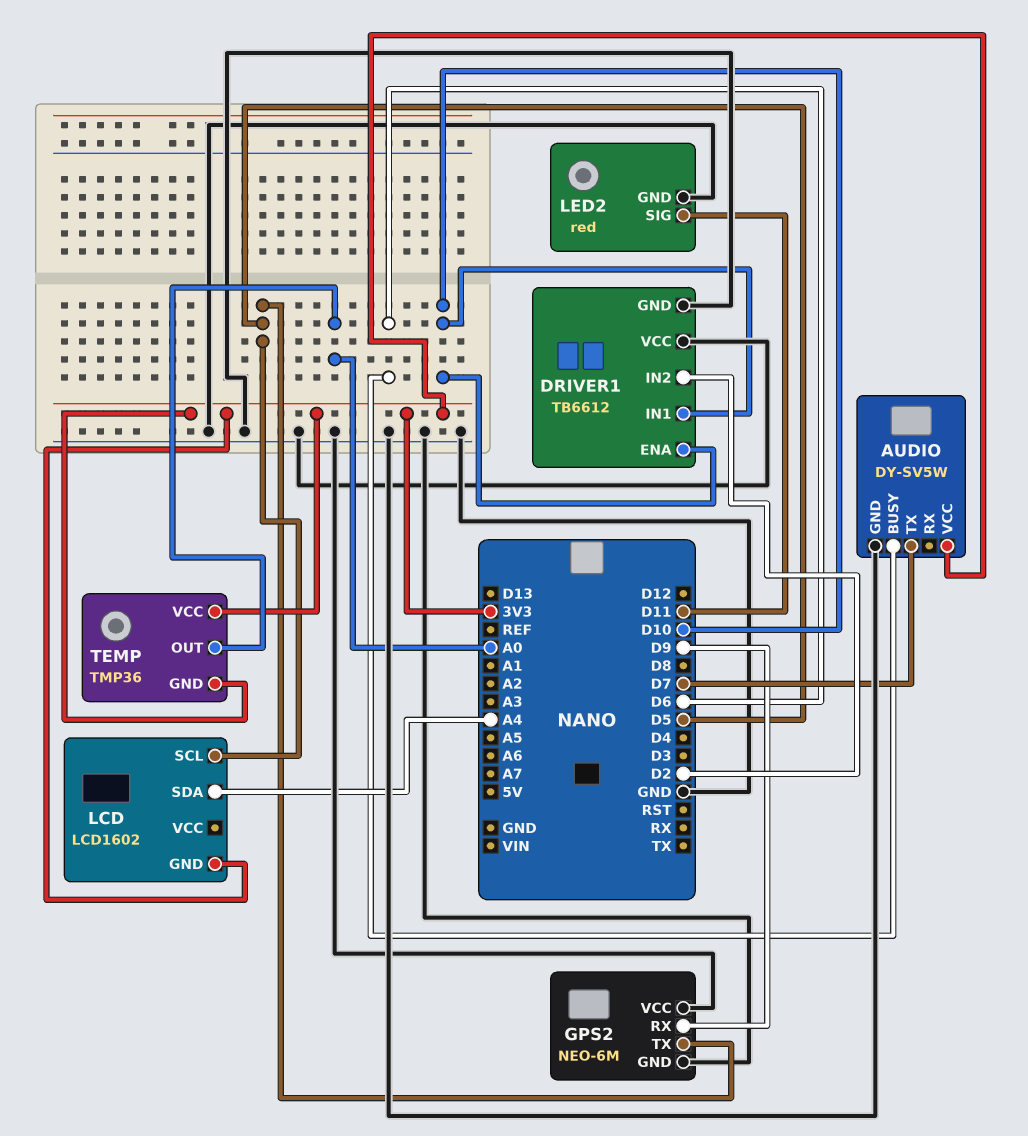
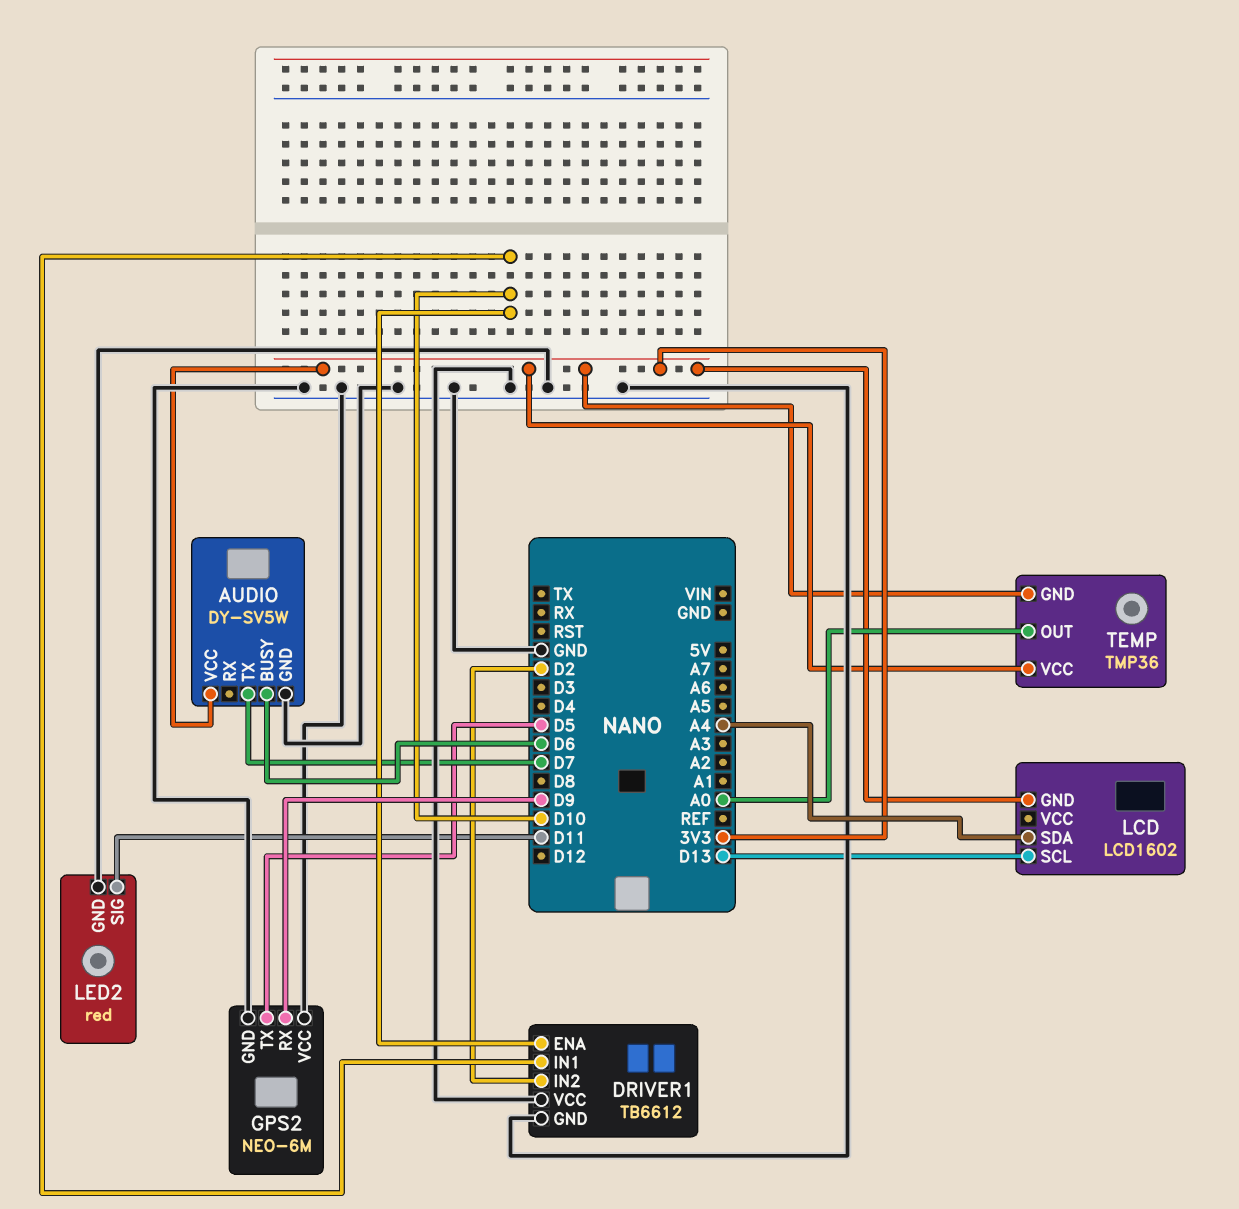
LCD pin SCL: D5 -> D13

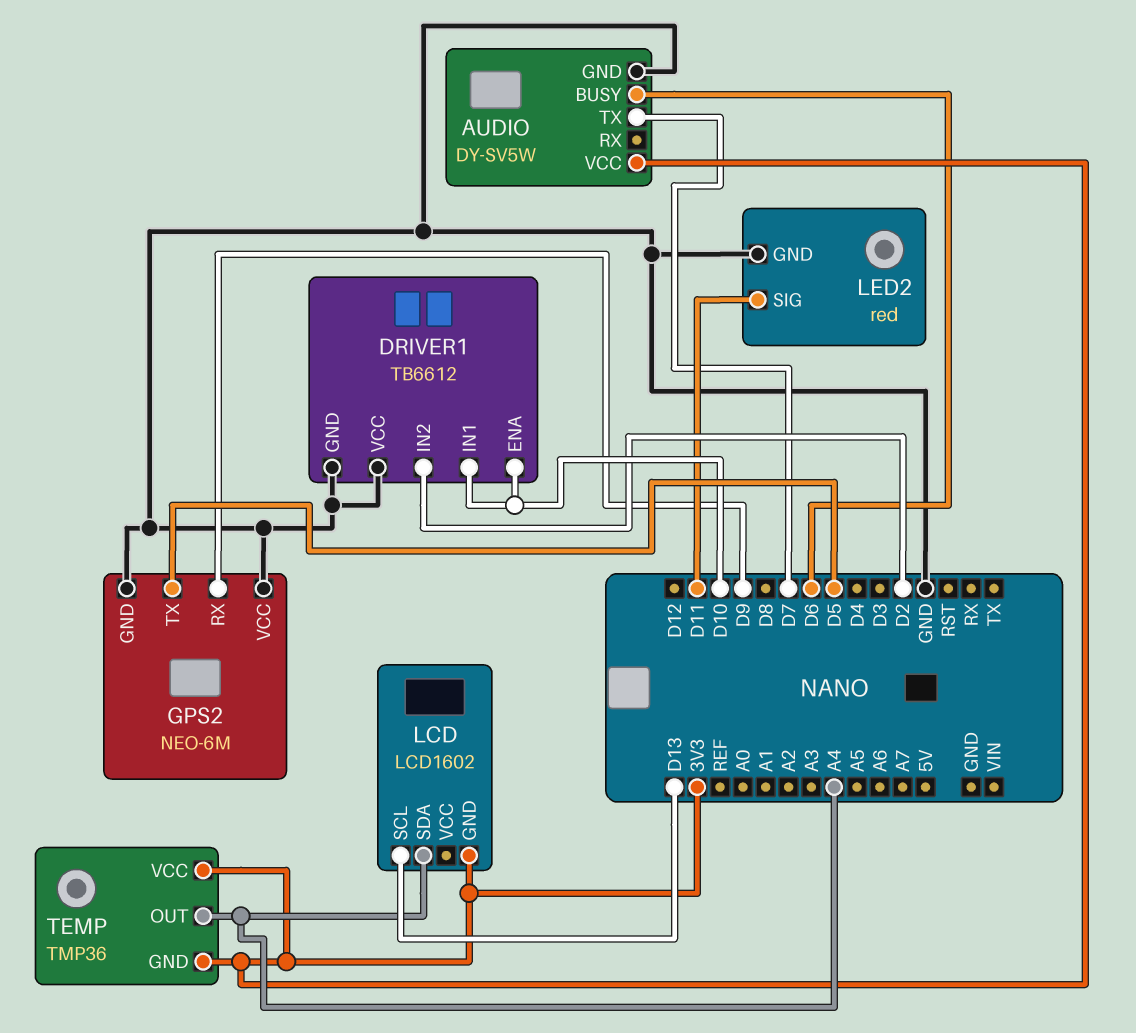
TEMP pin OUT: A0 -> A4

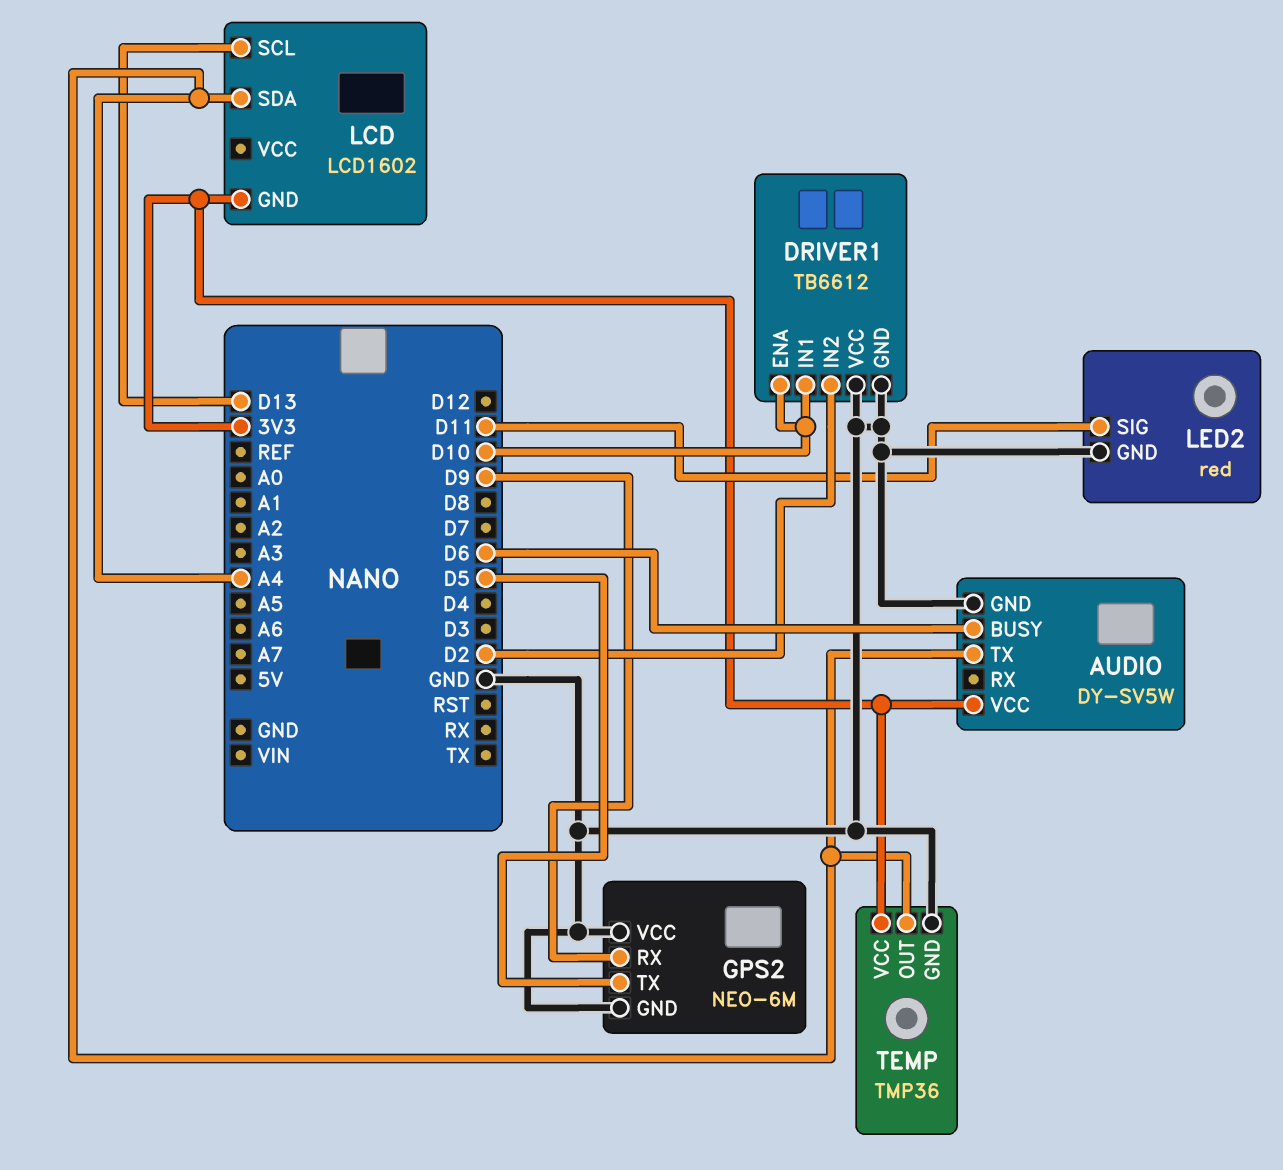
AUDIO pin TX: D7 -> A4
TEMP pin GND: 3V3 -> GND

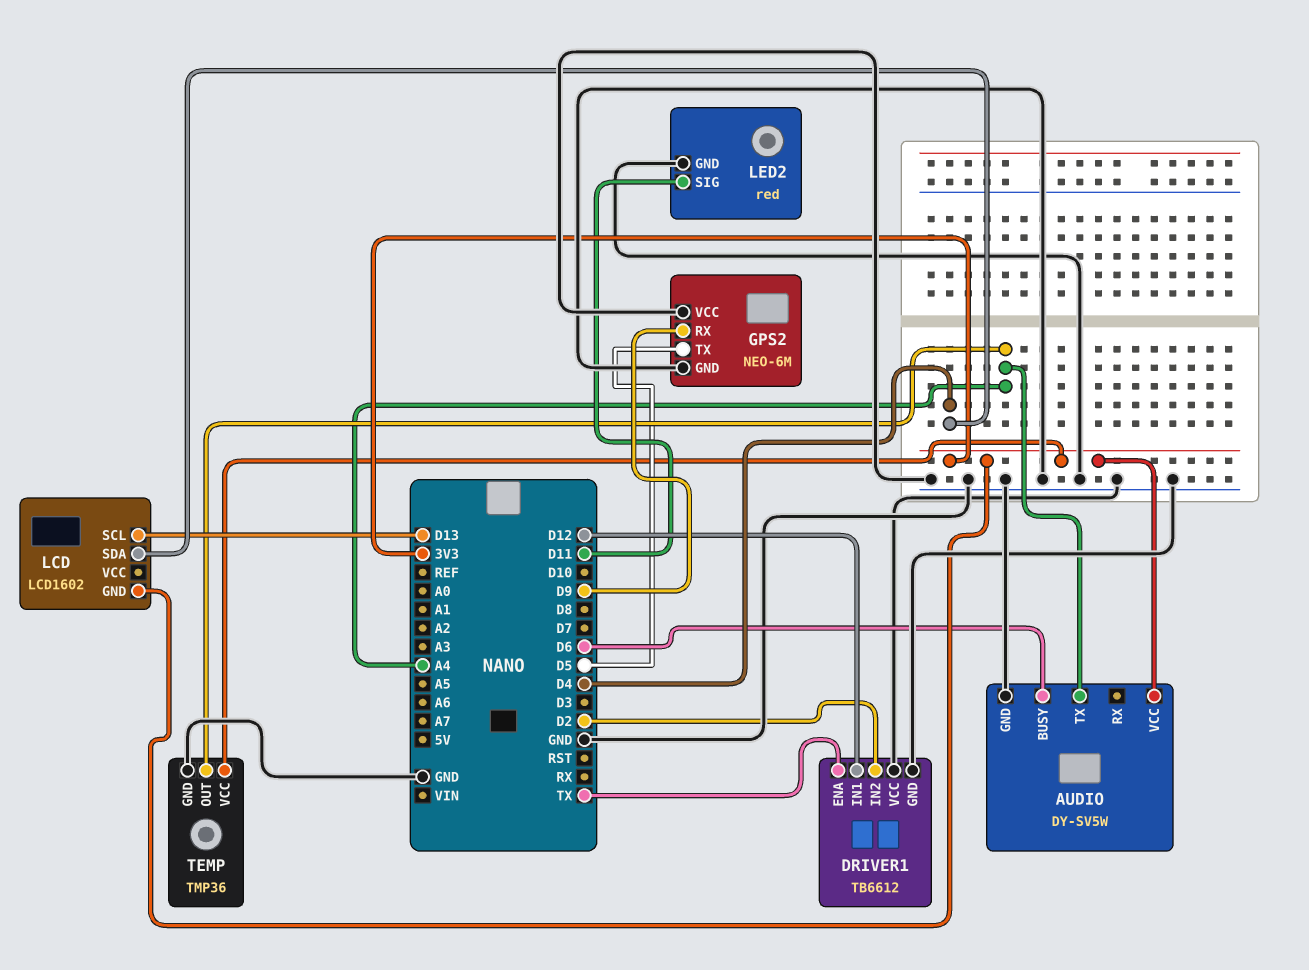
DRIVER1 pin ENA: D10 -> TX
DRIVER1 pin IN1: D10 -> D12
LCD pin SDA: A4 -> D4

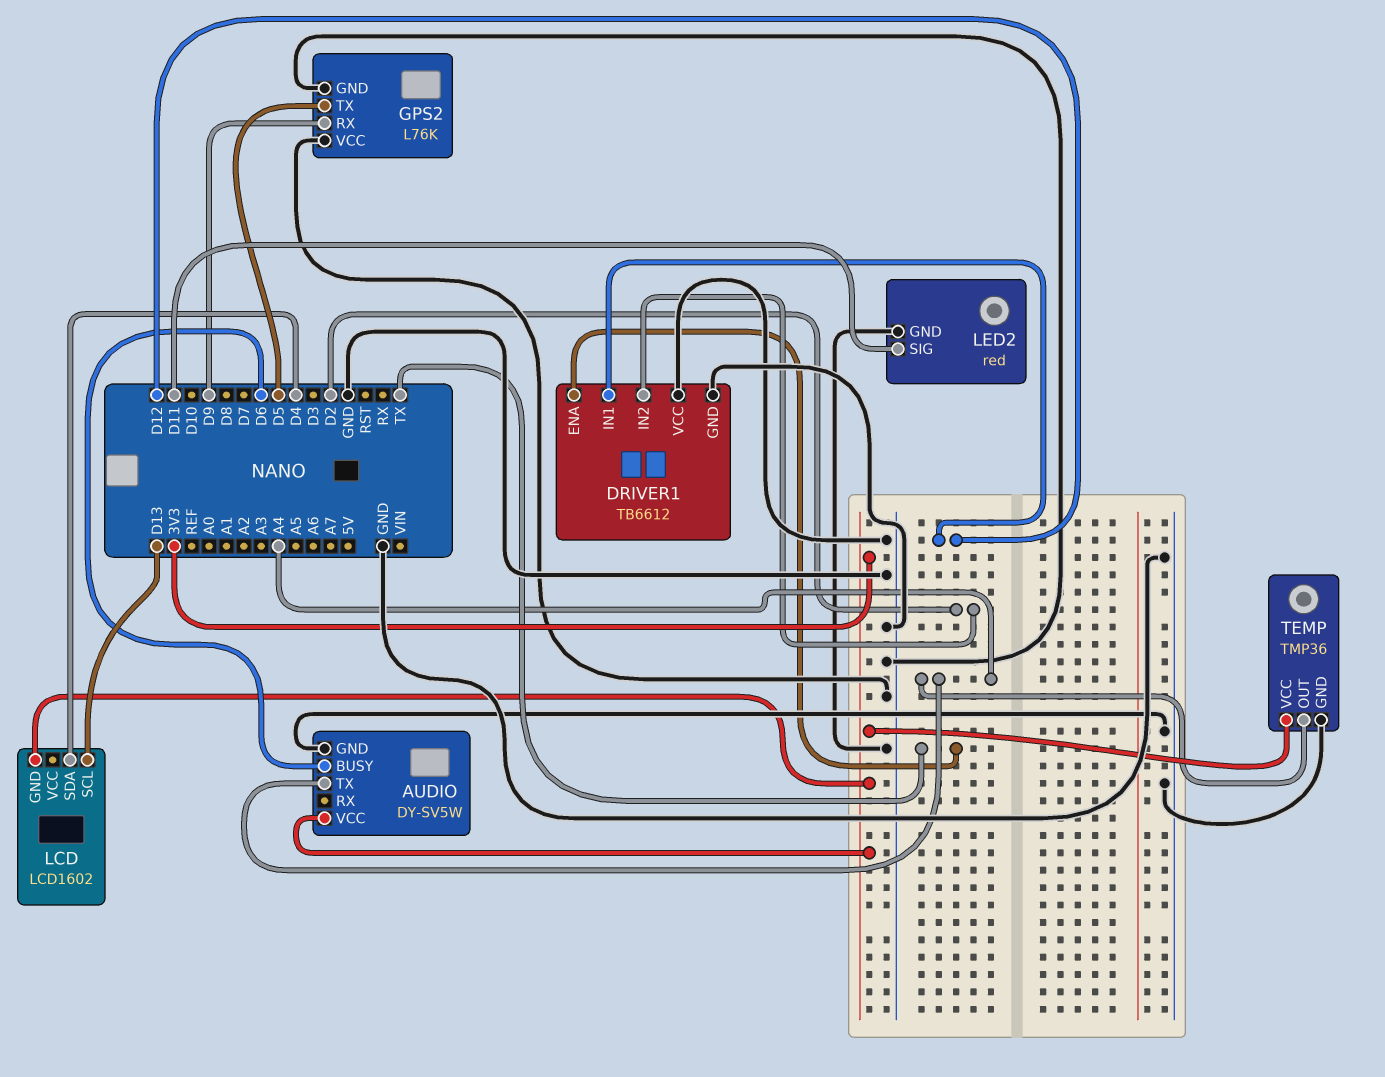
GPS2: NEO-6M -> L76K

